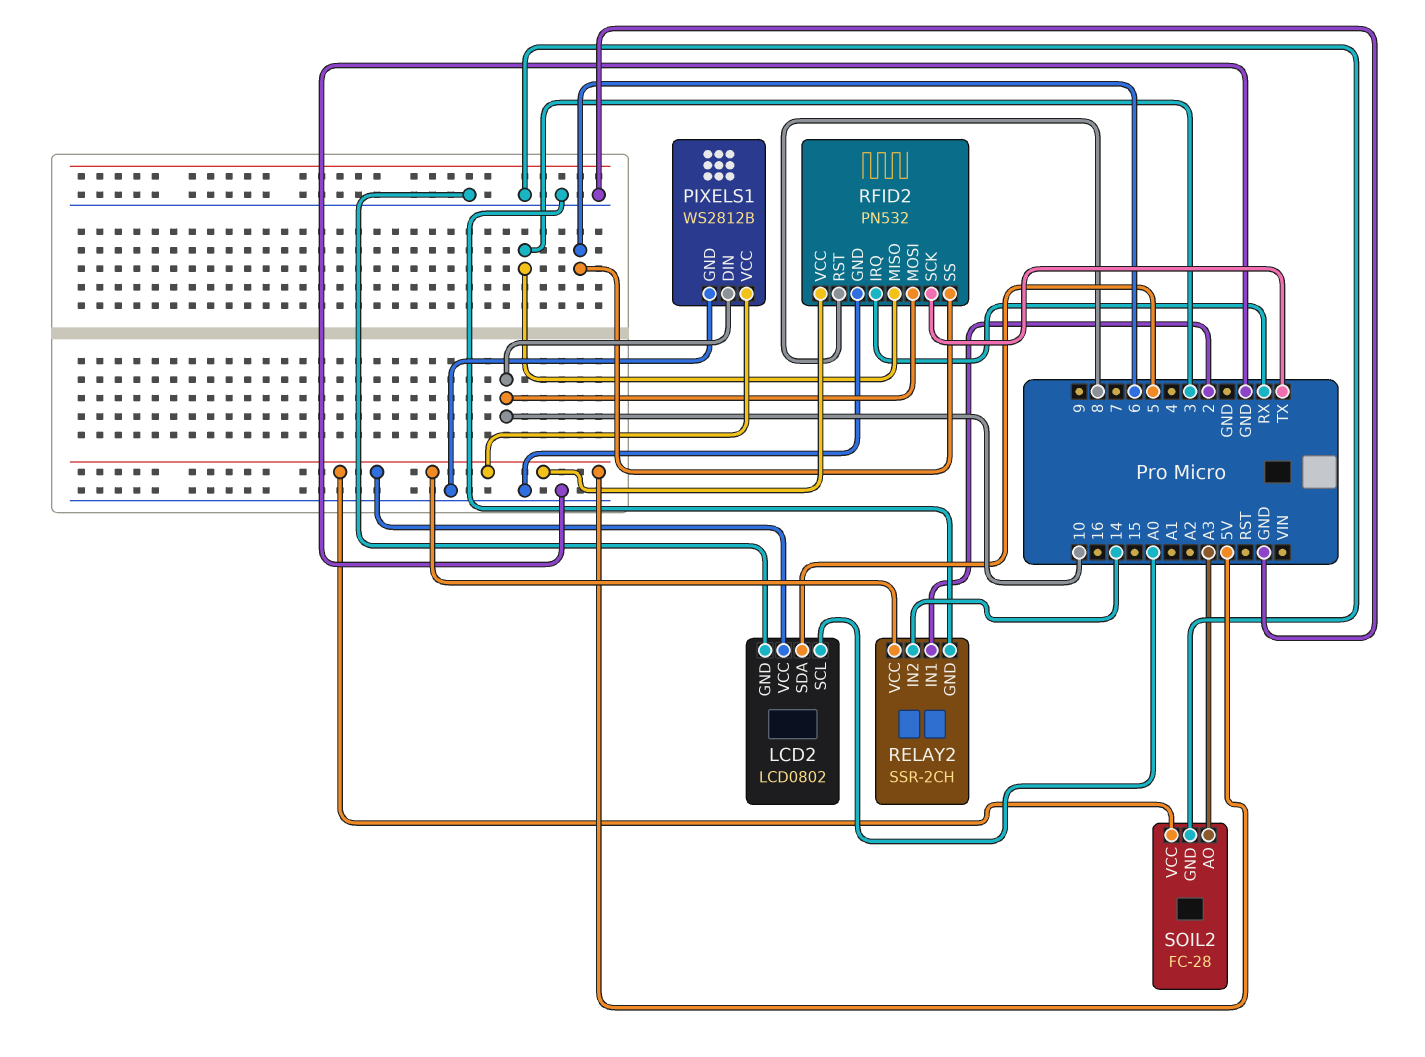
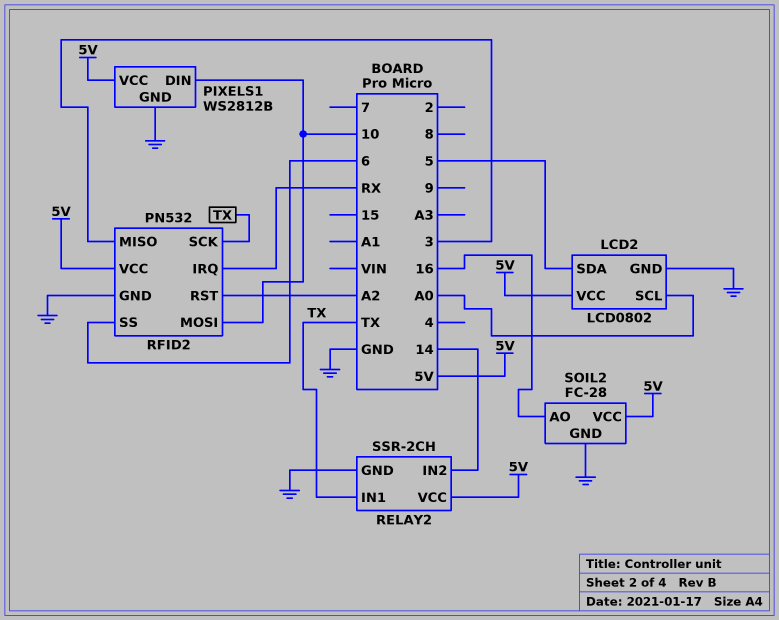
RELAY2 pin IN1: 2 -> TX
RFID2 pin RST: 8 -> A2
SOIL2 pin AO: A3 -> 16

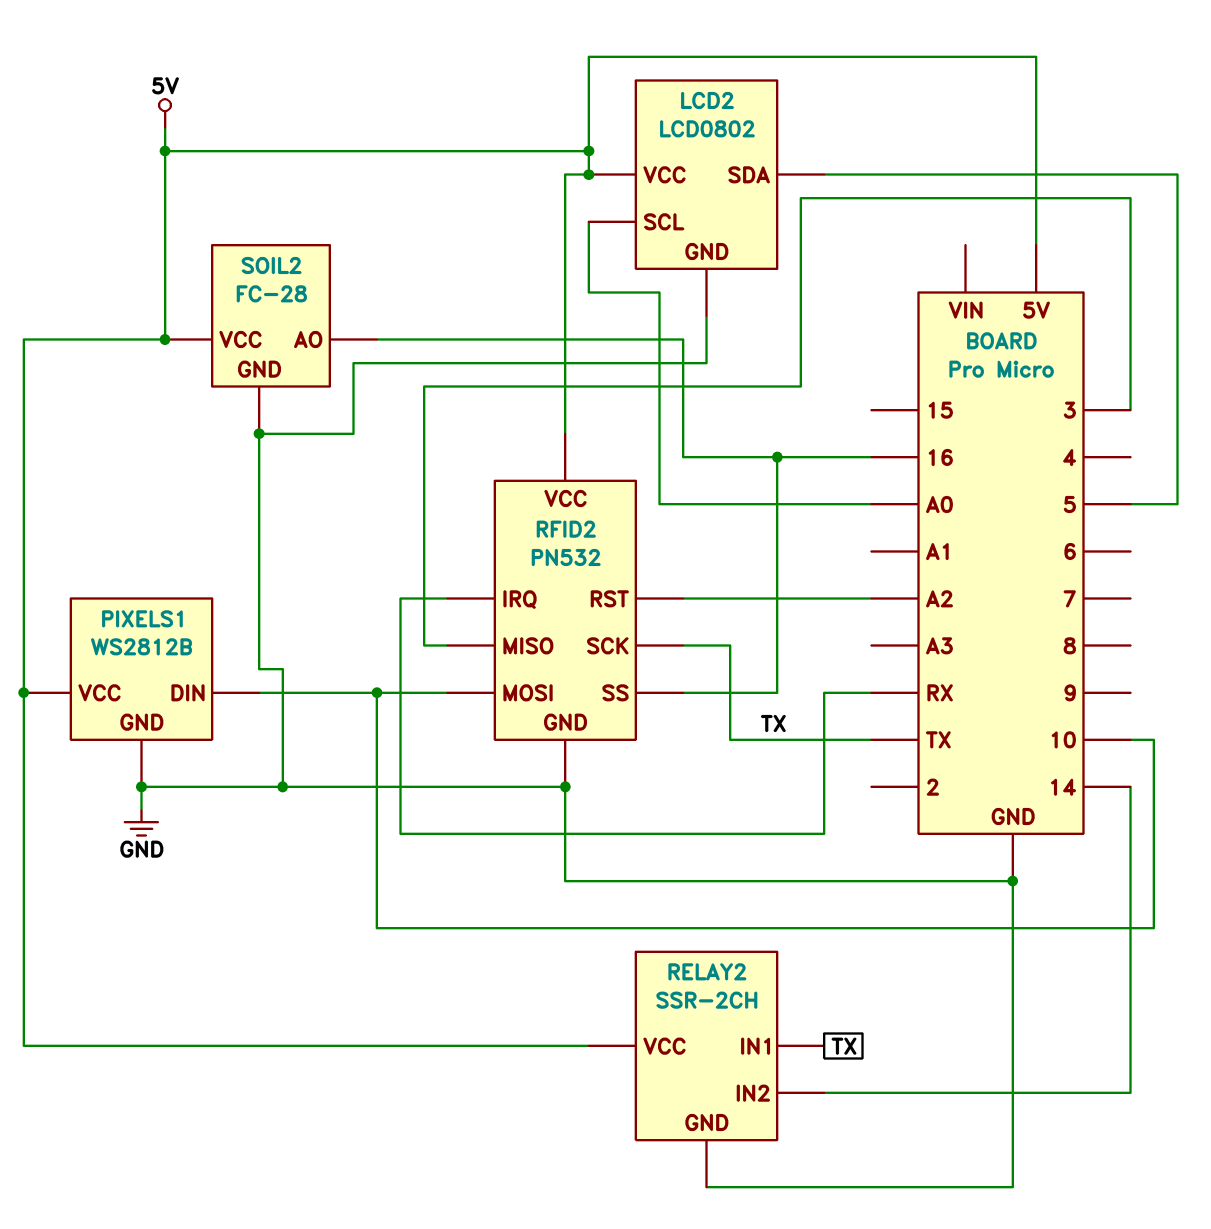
RFID2 pin SS: 6 -> 16

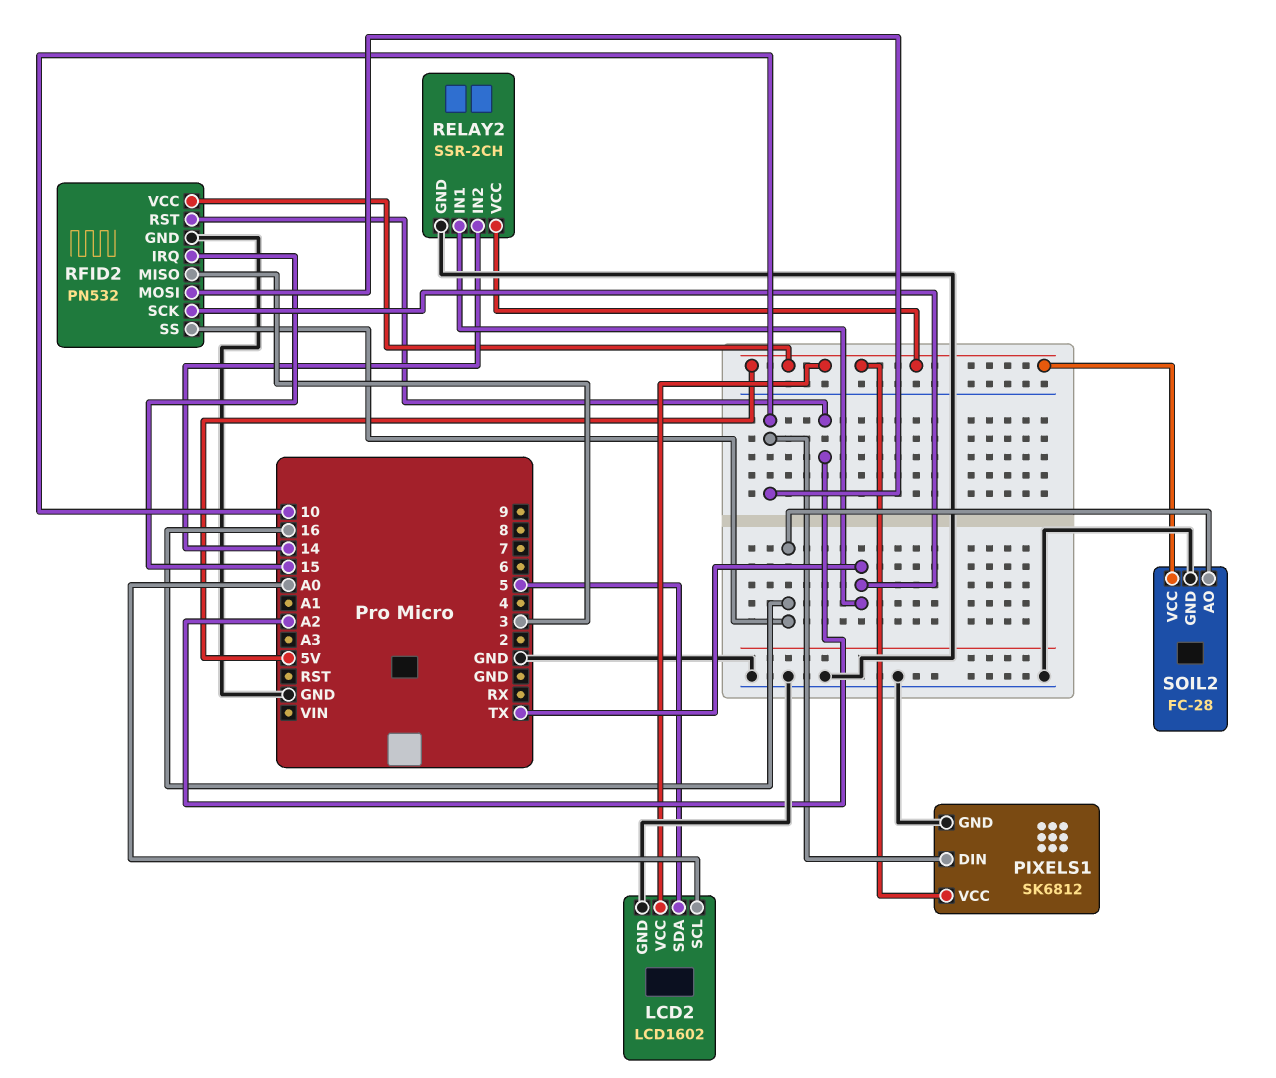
LCD2: LCD0802 -> LCD1602
PIXELS1: WS2812B -> SK6812
RFID2 pin IRQ: RX -> 15

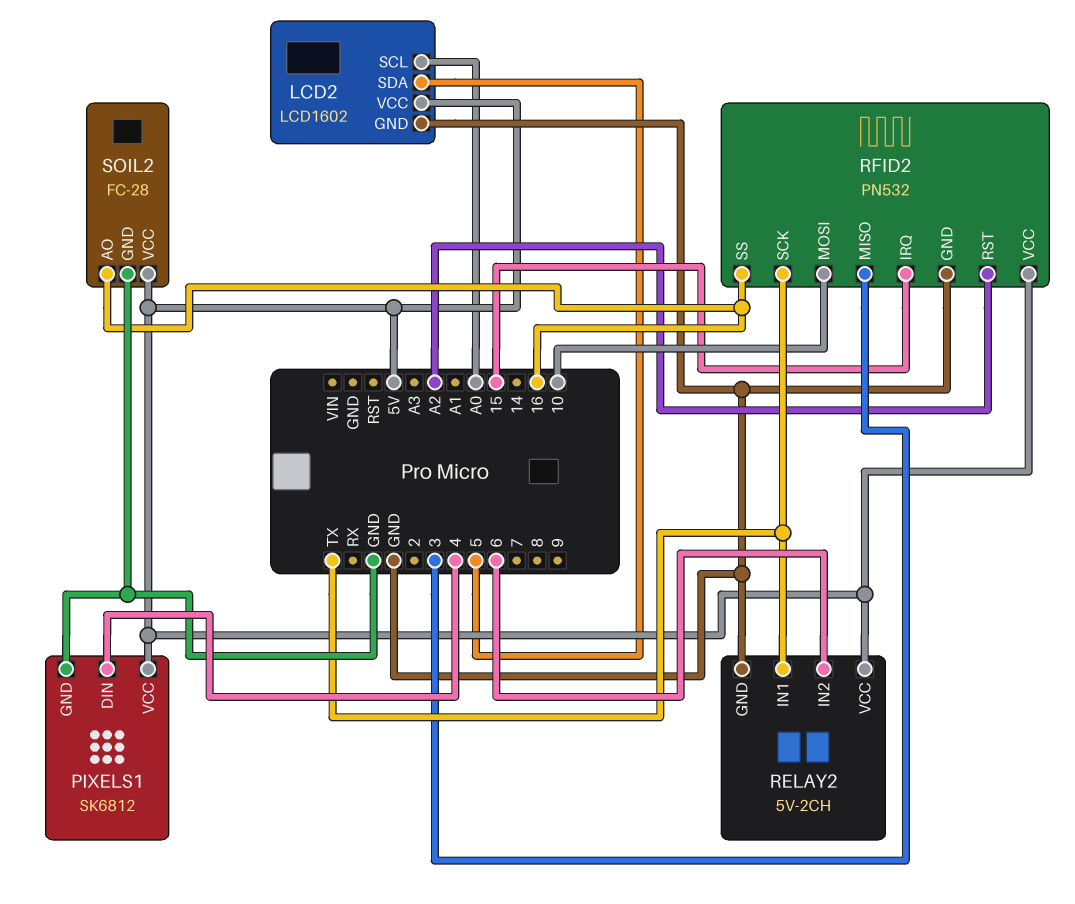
PIXELS1 pin DIN: 10 -> 4
RELAY2: SSR-2CH -> 5V-2CH
RELAY2 pin IN2: 14 -> 6

